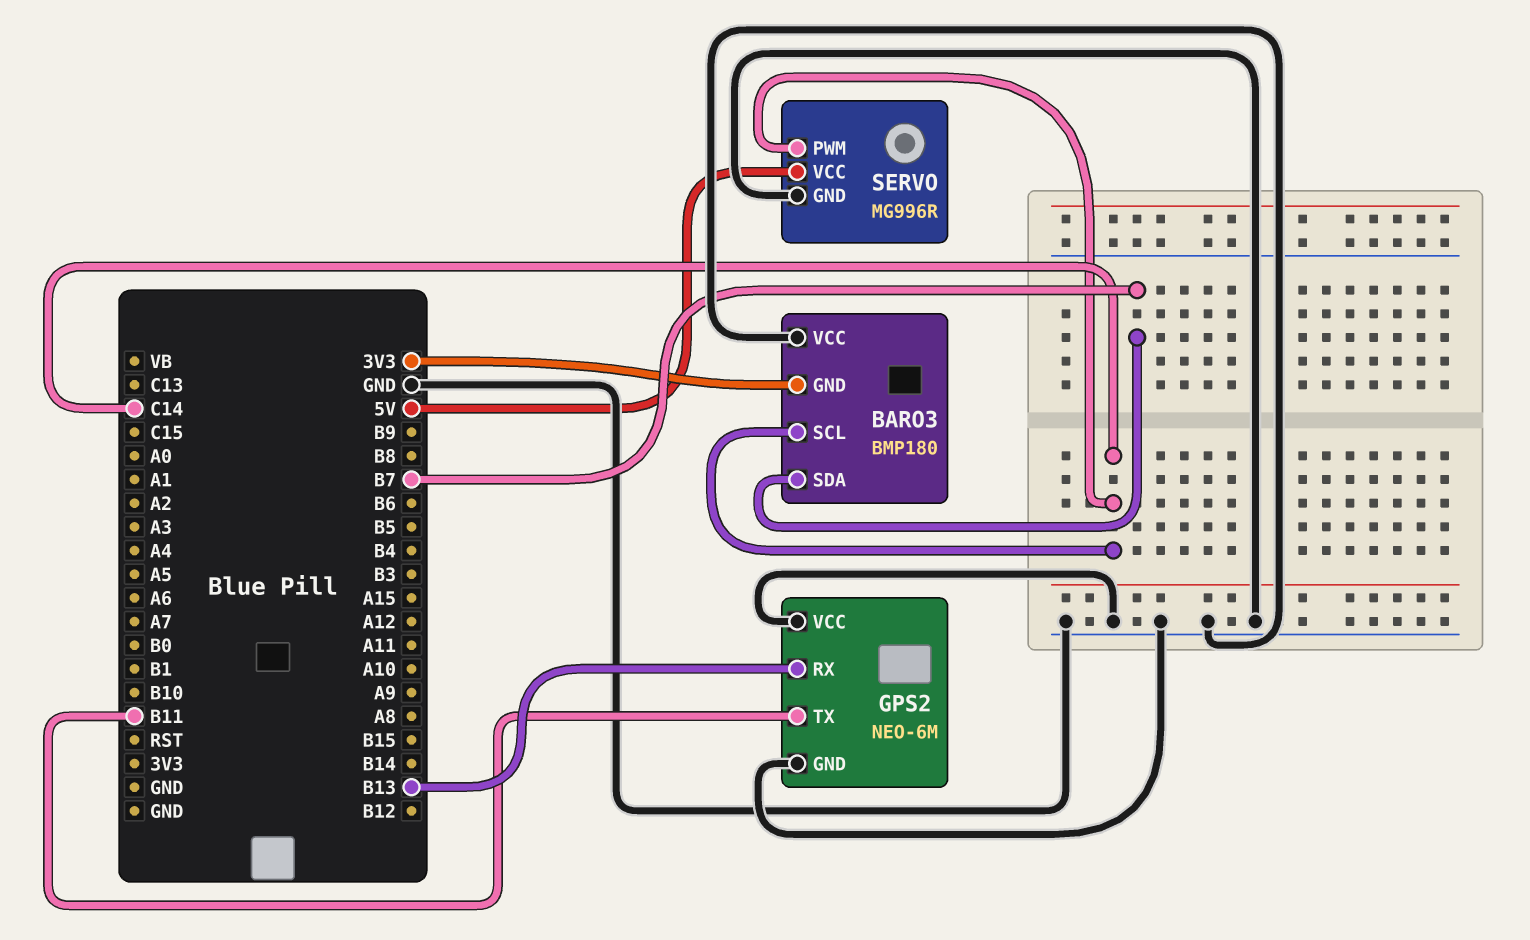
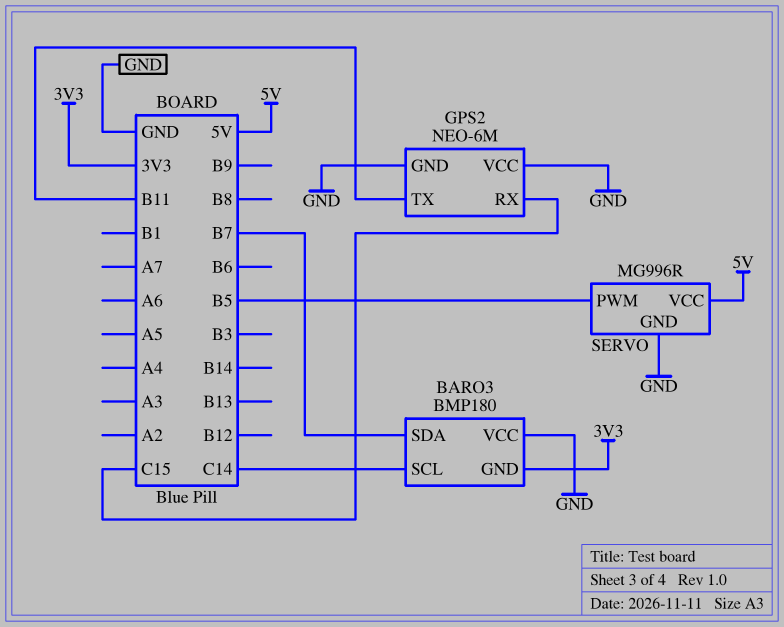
GPS2 pin RX: B13 -> C15
SERVO pin PWM: C14 -> B5

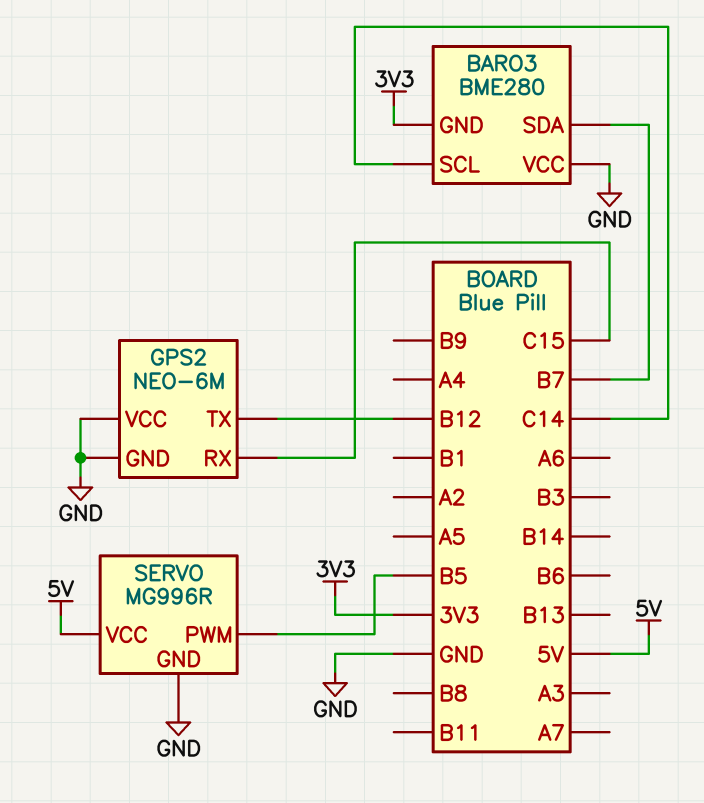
BARO3: BMP180 -> BME280
GPS2 pin TX: B11 -> B12

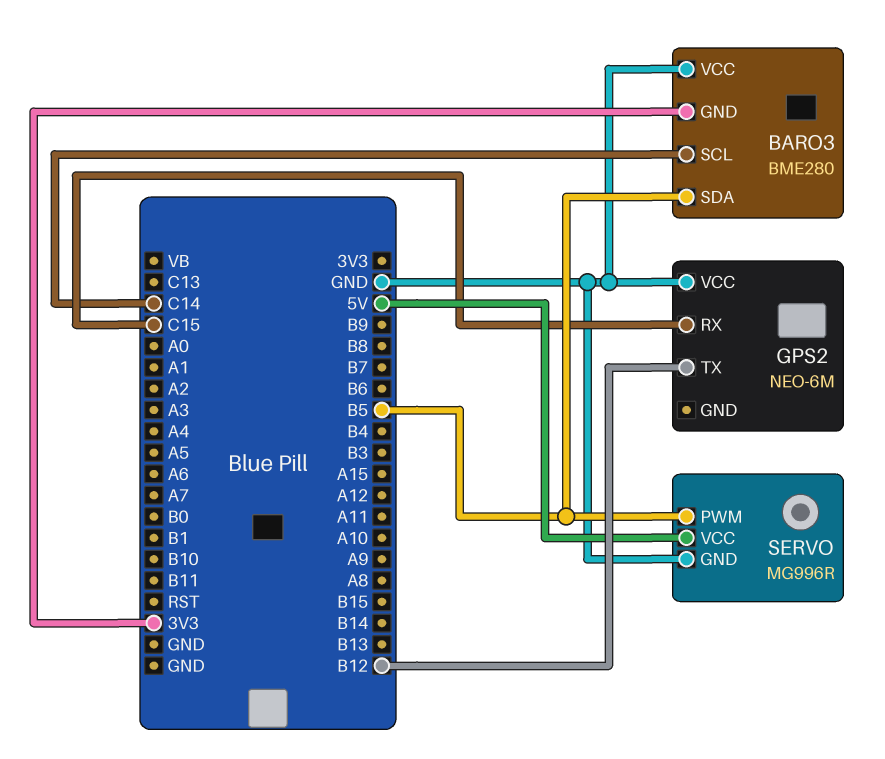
BARO3 pin SDA: B7 -> B5
GPS2 pin GND: GND -> none

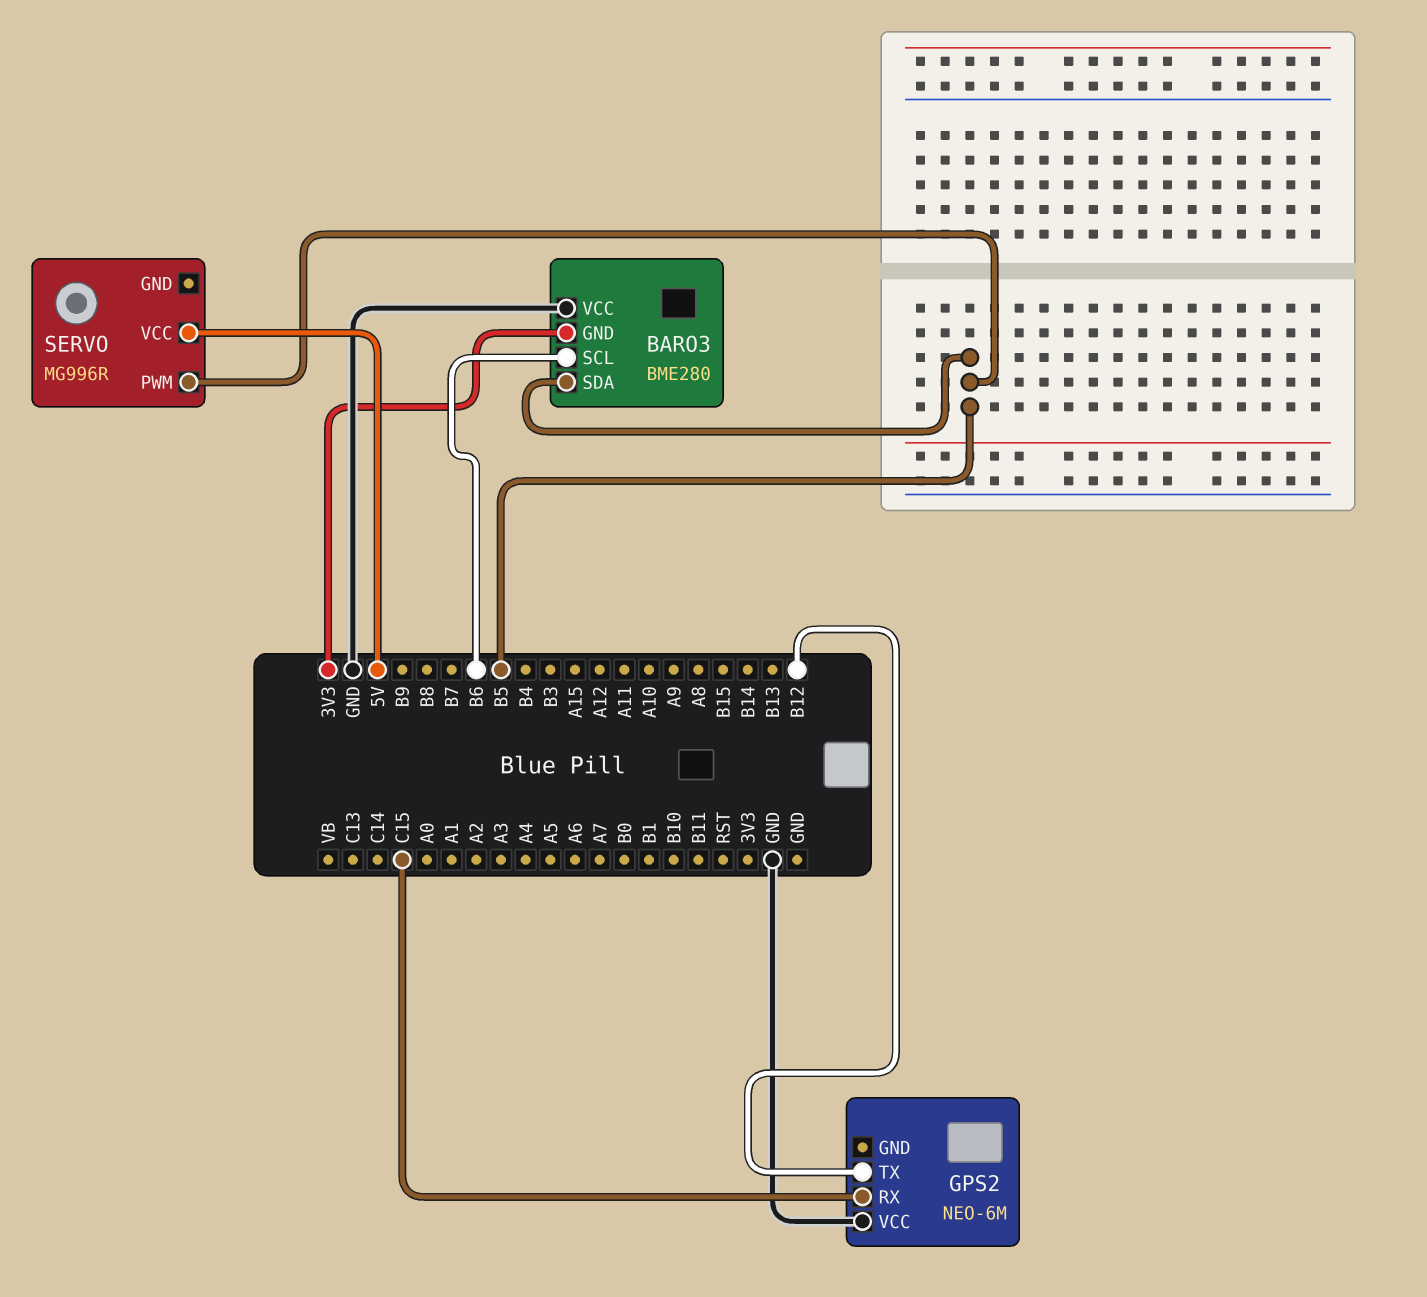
BARO3 pin SCL: C14 -> B6
SERVO pin GND: GND -> none

